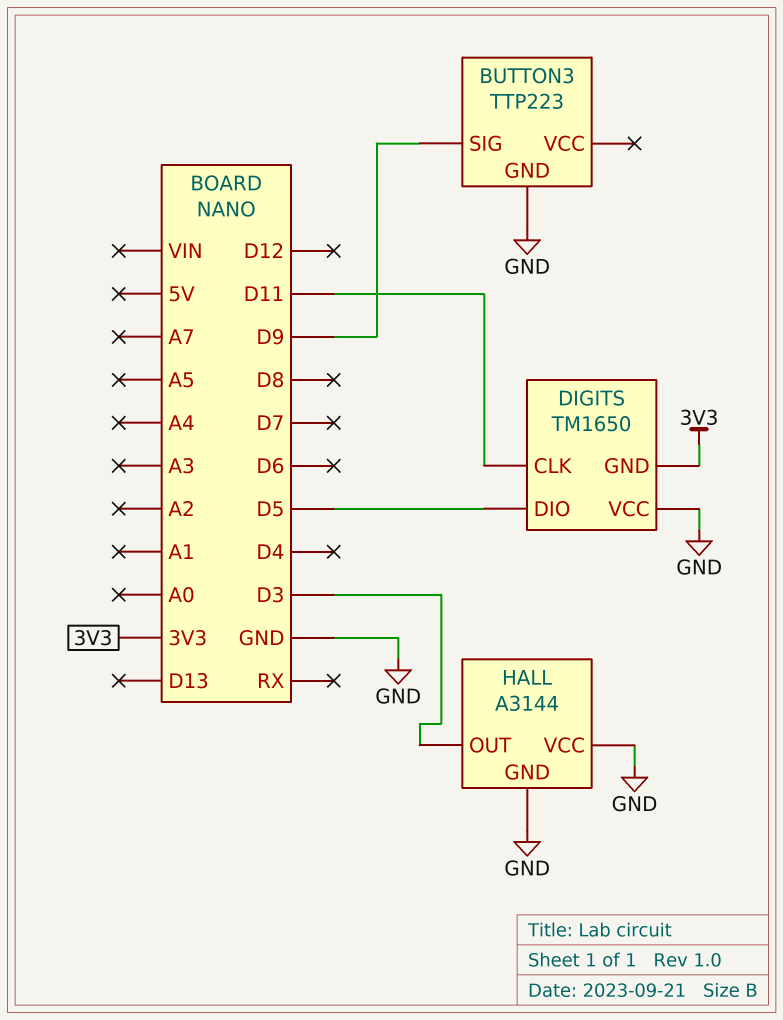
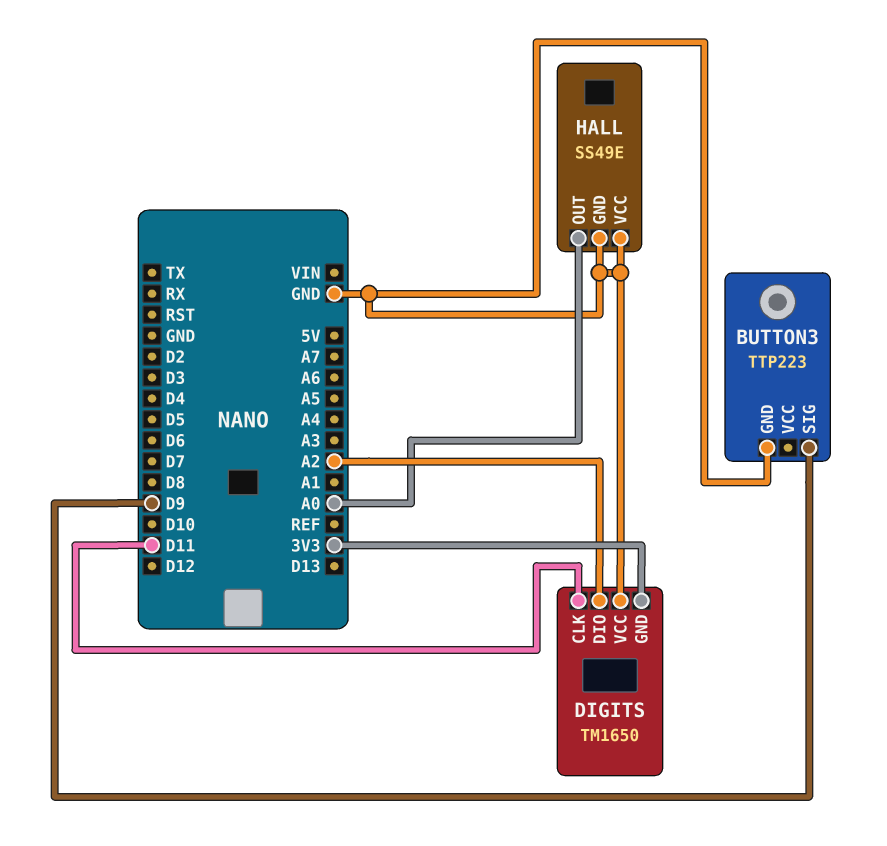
DIGITS pin DIO: D5 -> A2
HALL: A3144 -> SS49E
HALL pin OUT: D3 -> A0

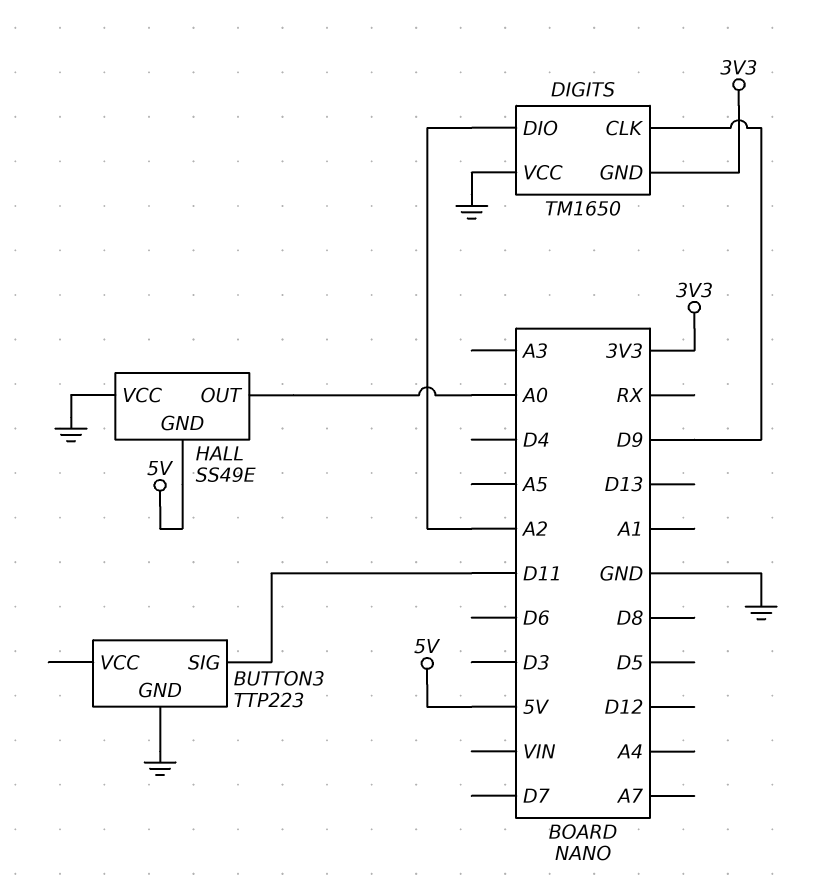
BUTTON3 pin SIG: D9 -> D11
DIGITS pin CLK: D11 -> D9
HALL pin GND: GND -> 5V

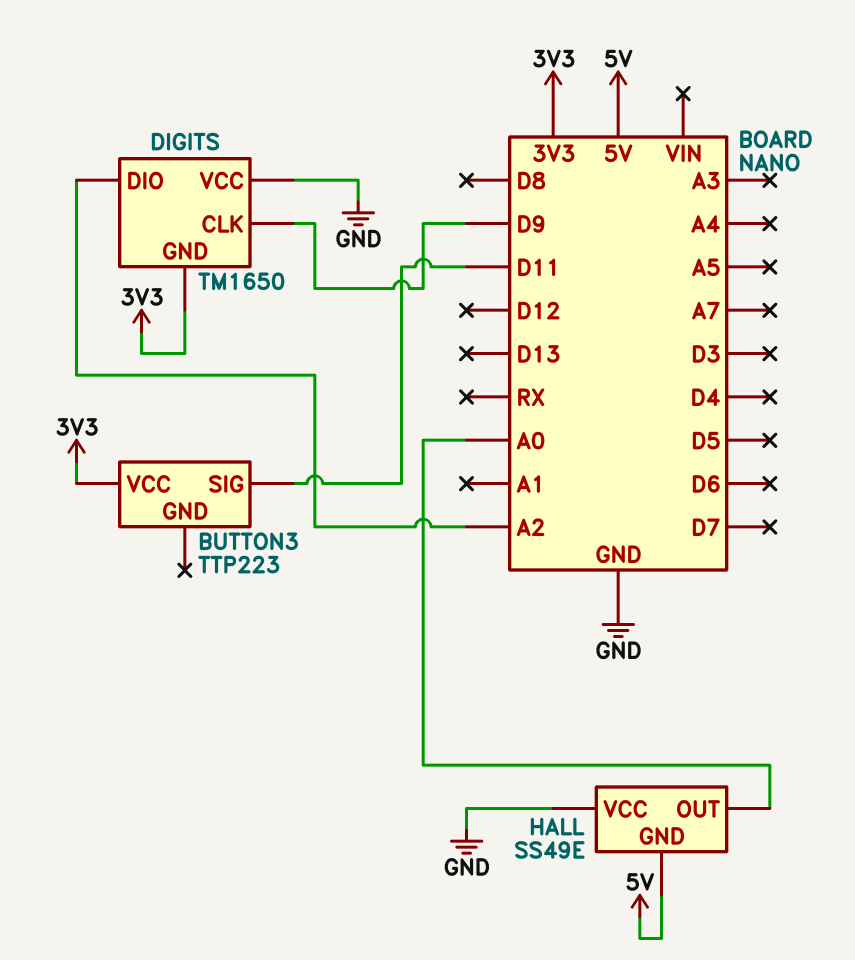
BUTTON3 pin GND: GND -> none
BUTTON3 pin VCC: none -> 3V3

